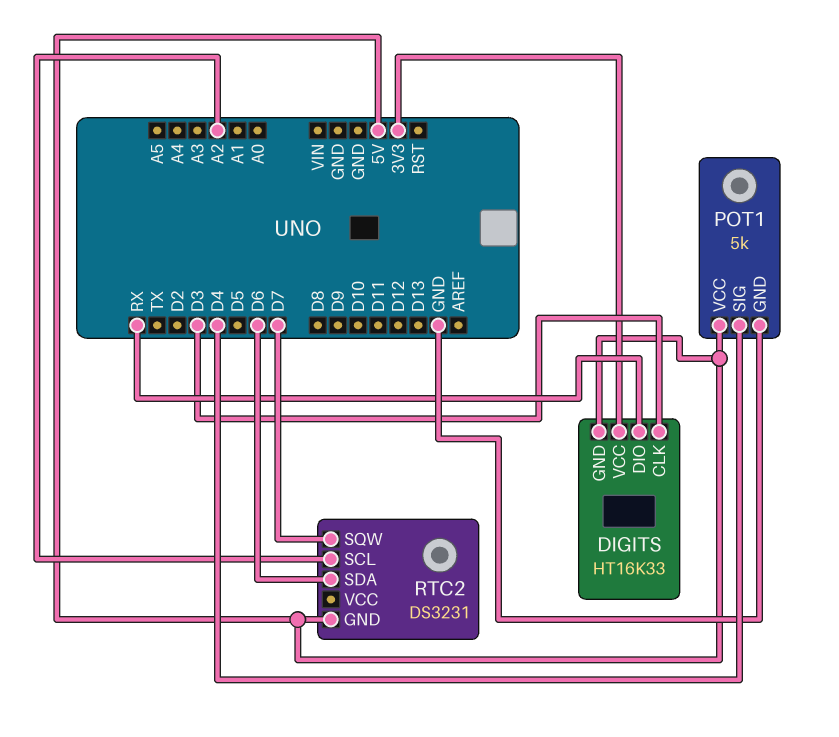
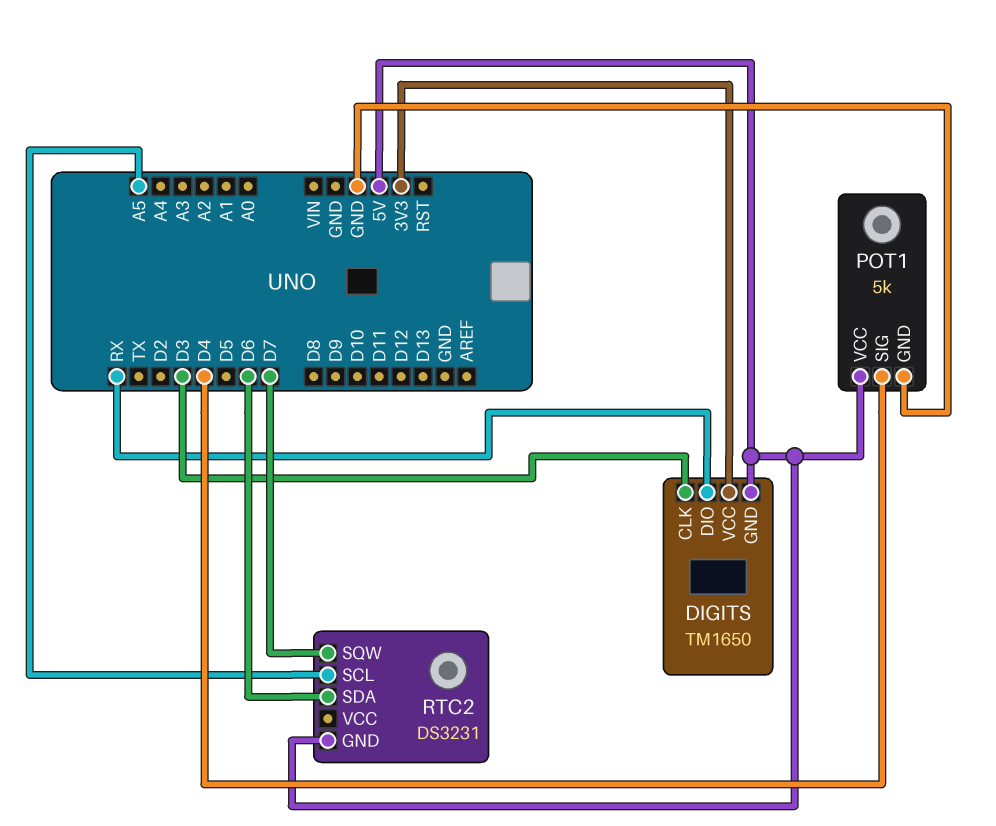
DIGITS: HT16K33 -> TM1650
RTC2 pin SCL: A2 -> A5

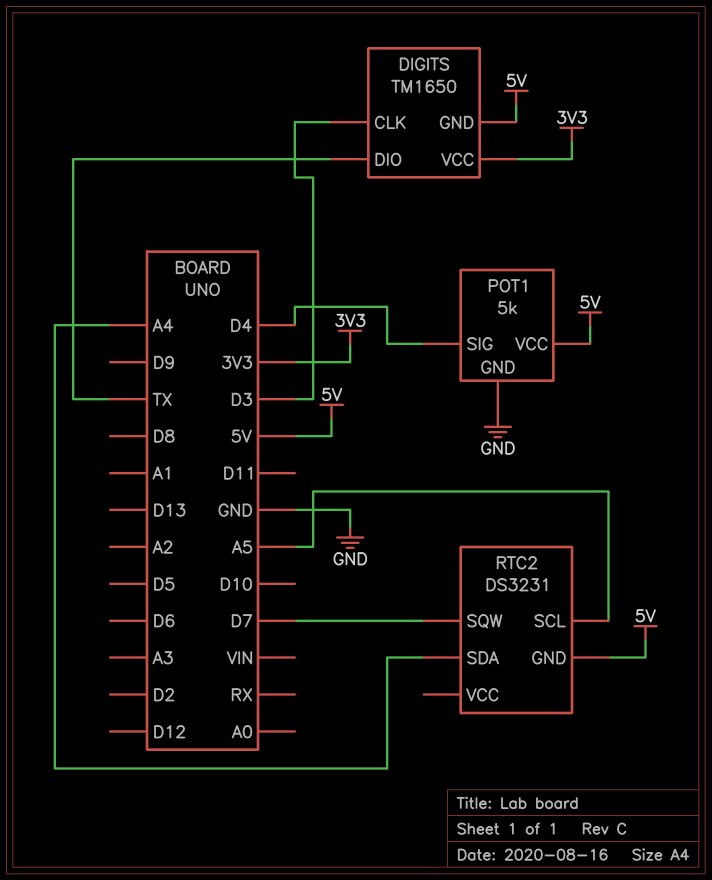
DIGITS pin DIO: RX -> TX
RTC2 pin SDA: D6 -> A4

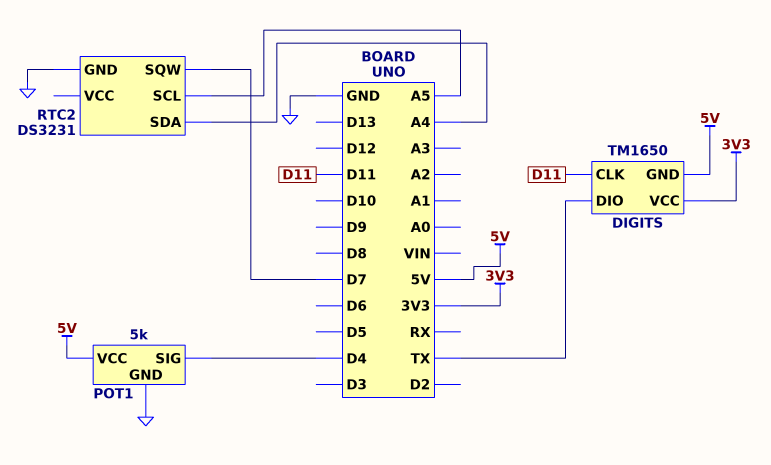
DIGITS pin CLK: D3 -> D11
RTC2 pin GND: 5V -> GND

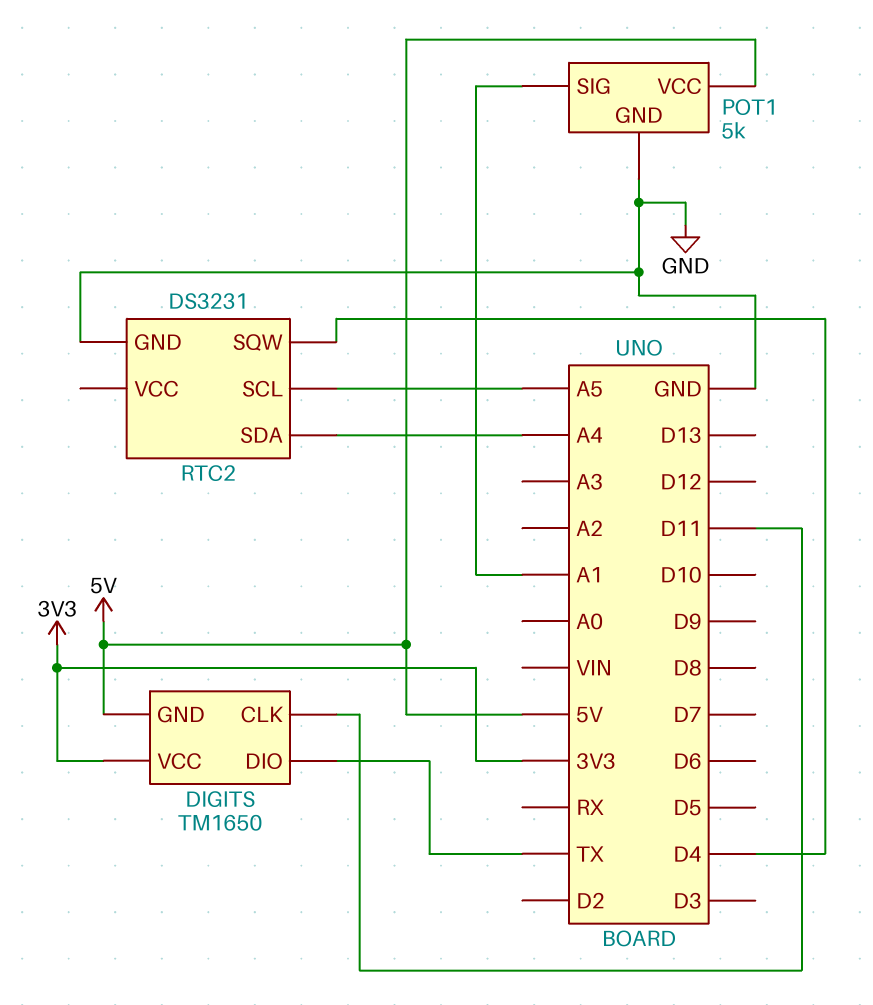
POT1 pin SIG: D4 -> A1
RTC2 pin SQW: D7 -> D4

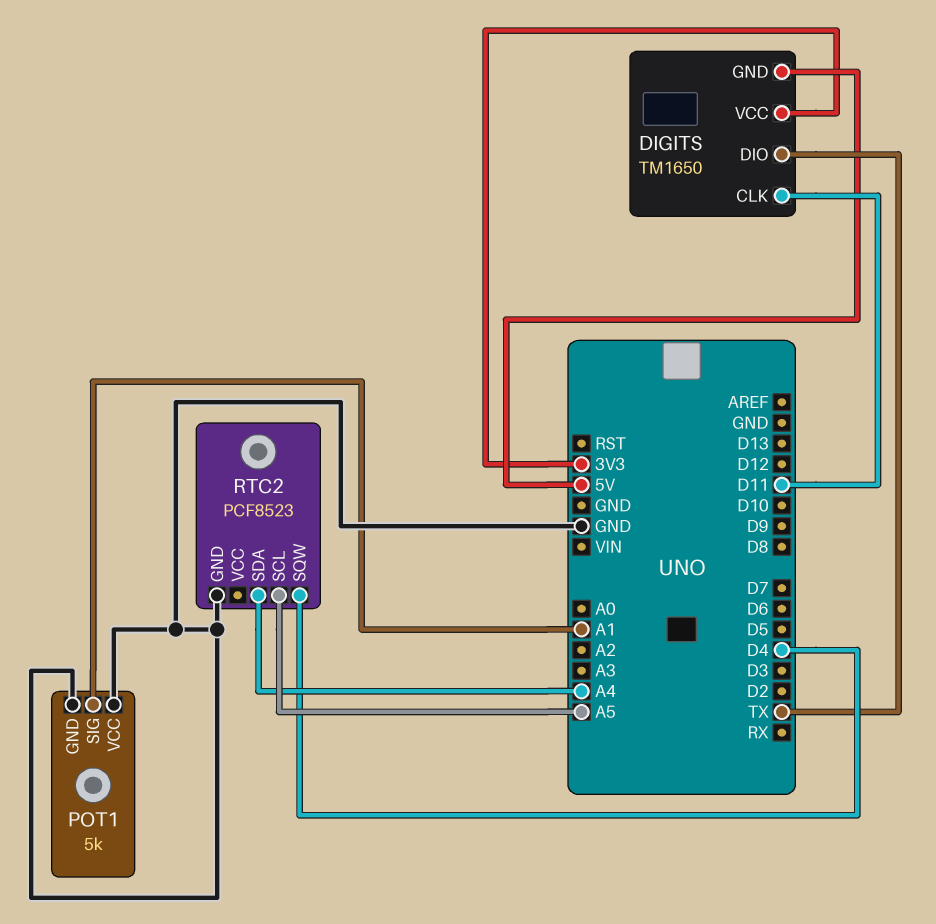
POT1 pin VCC: 5V -> GND
RTC2: DS3231 -> PCF8523

